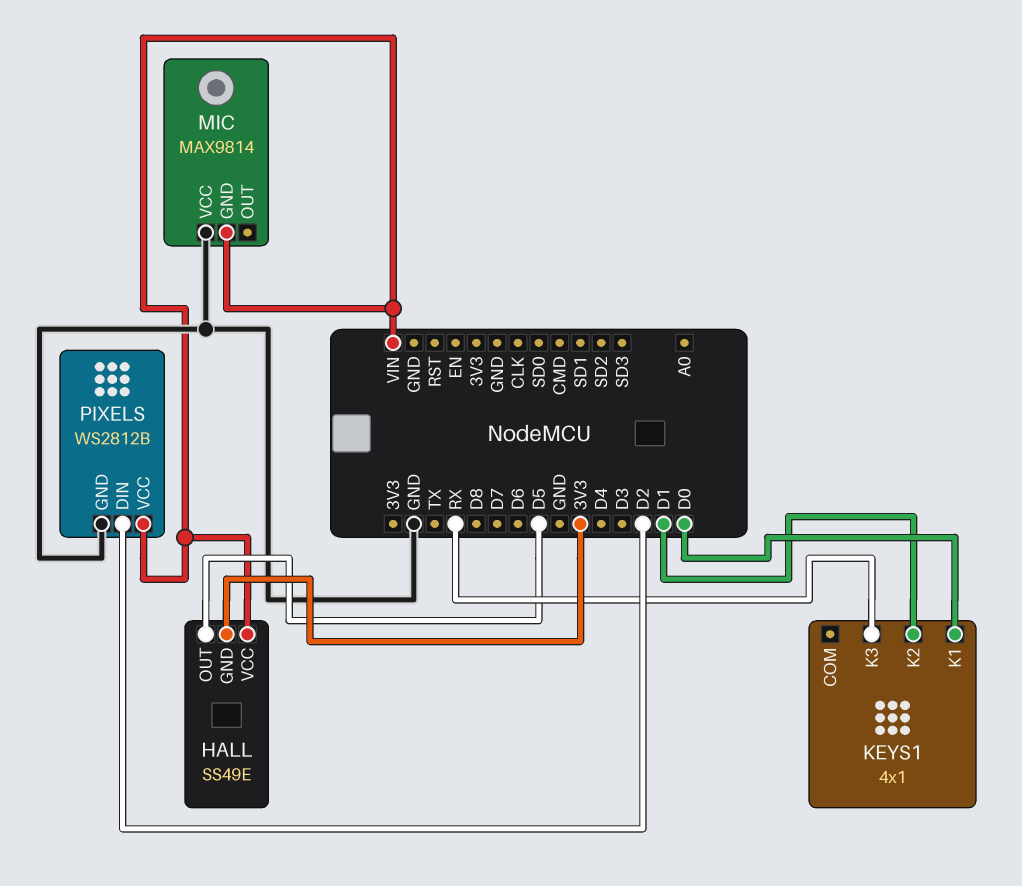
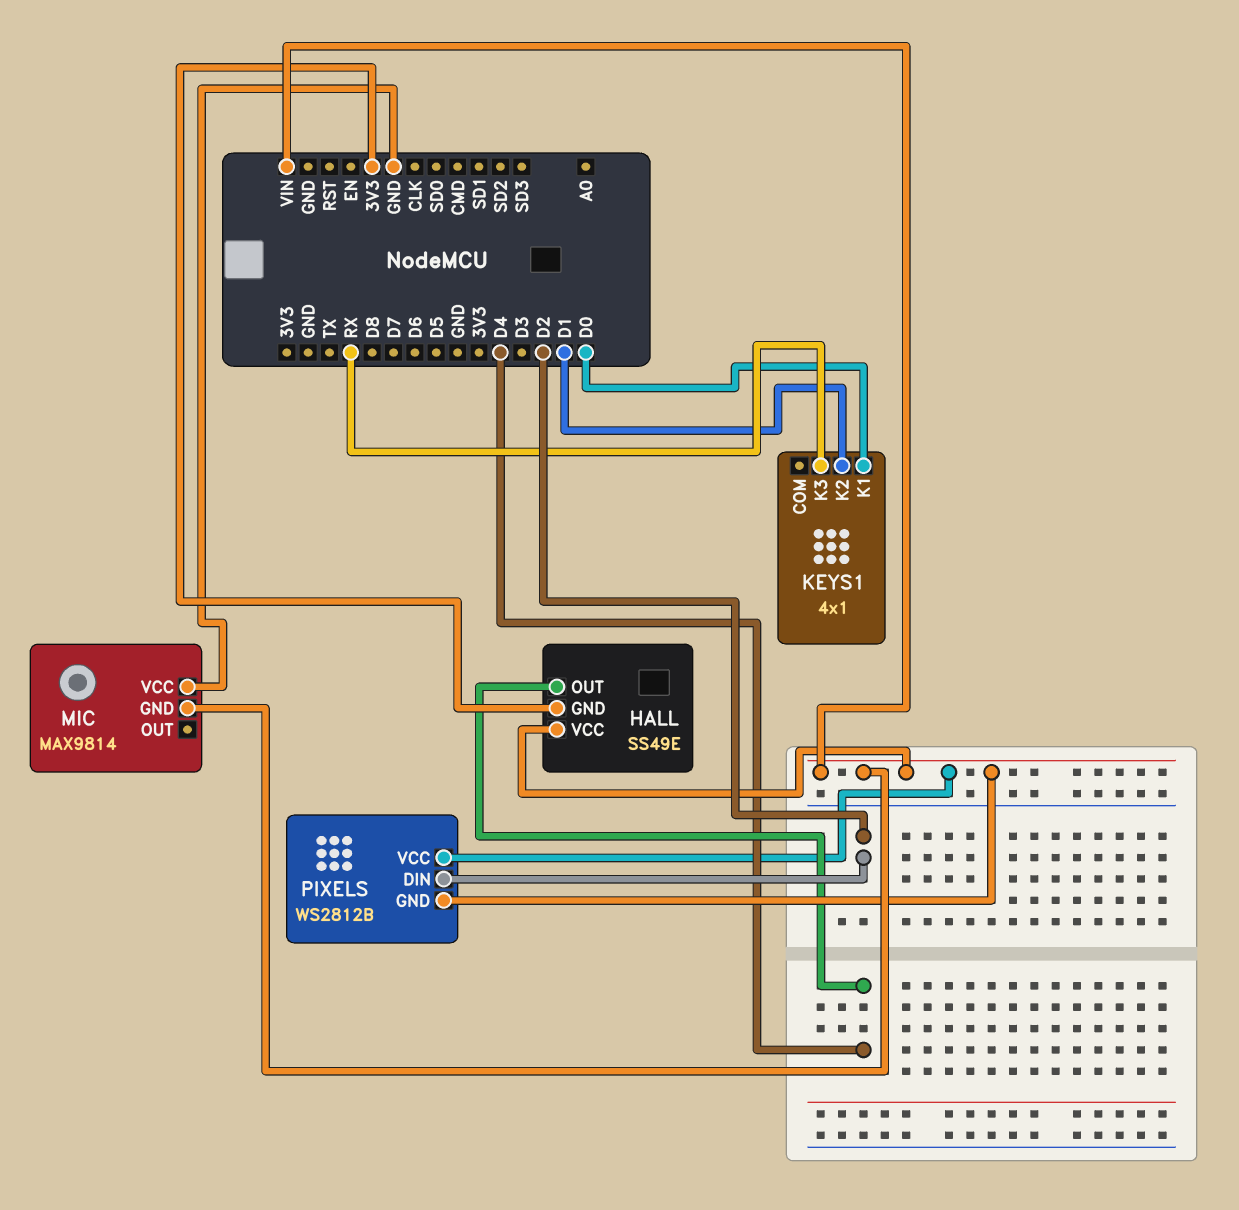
HALL pin OUT: D5 -> D4
PIXELS pin GND: GND -> VIN

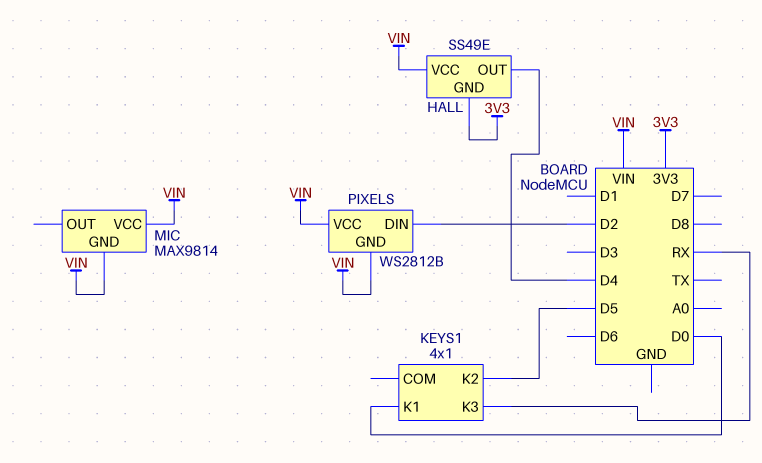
KEYS1 pin K2: D1 -> D5
MIC pin VCC: GND -> VIN

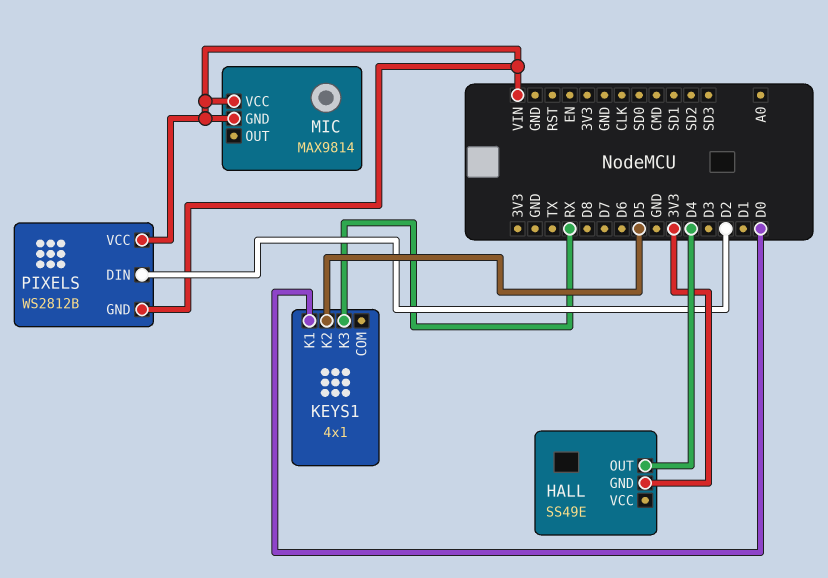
HALL pin VCC: VIN -> none

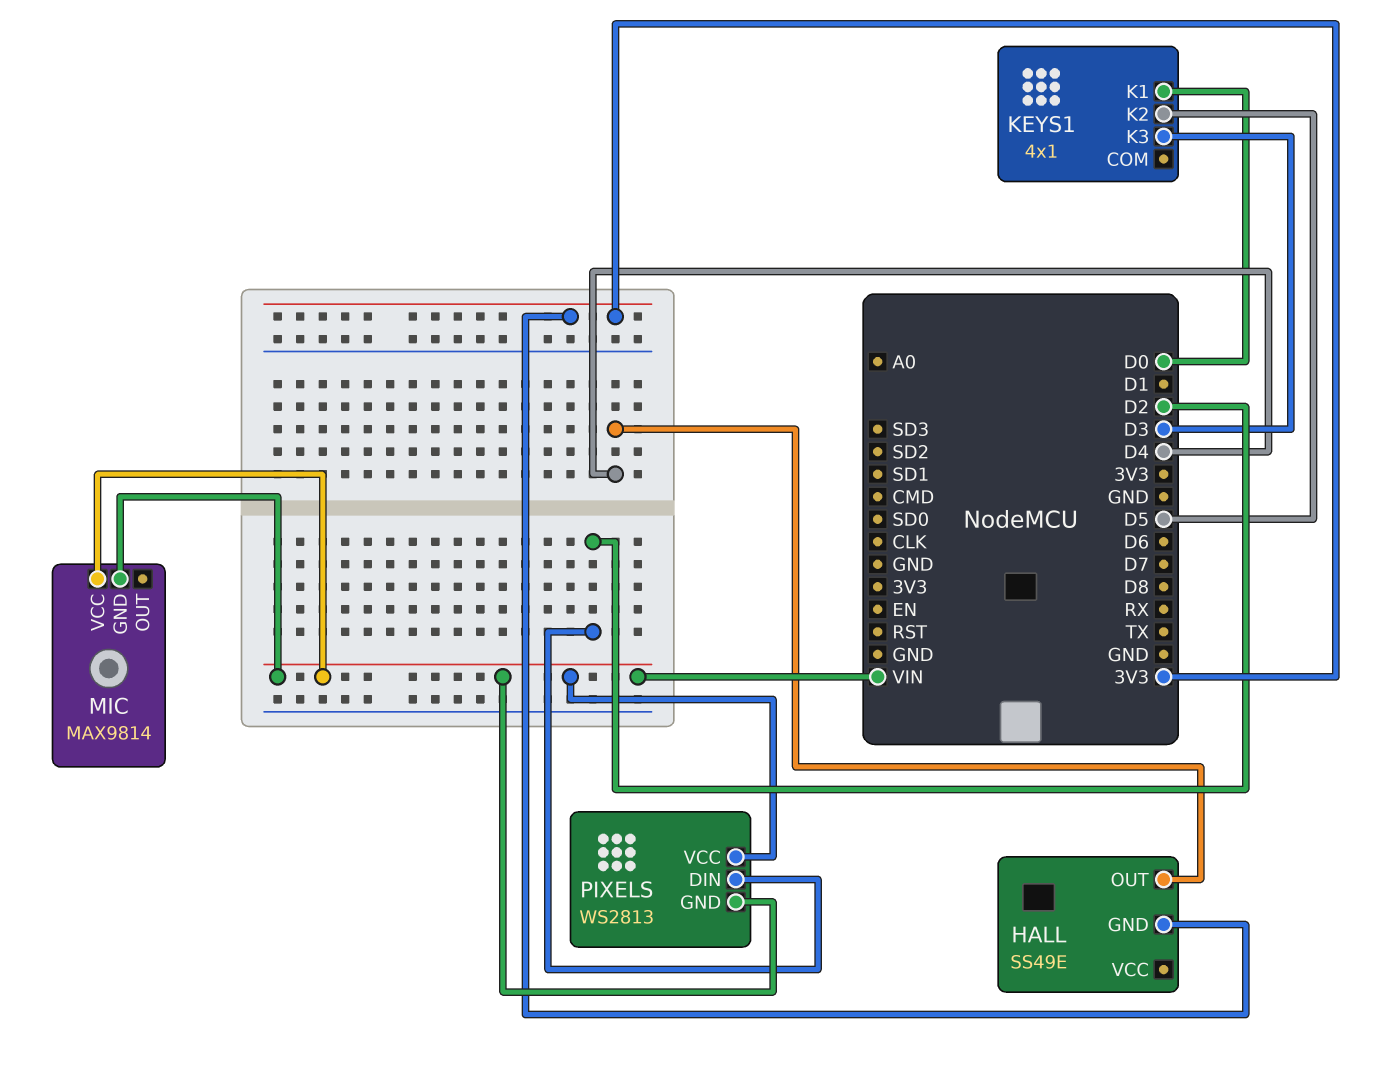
KEYS1 pin K3: RX -> D3
PIXELS: WS2812B -> WS2813

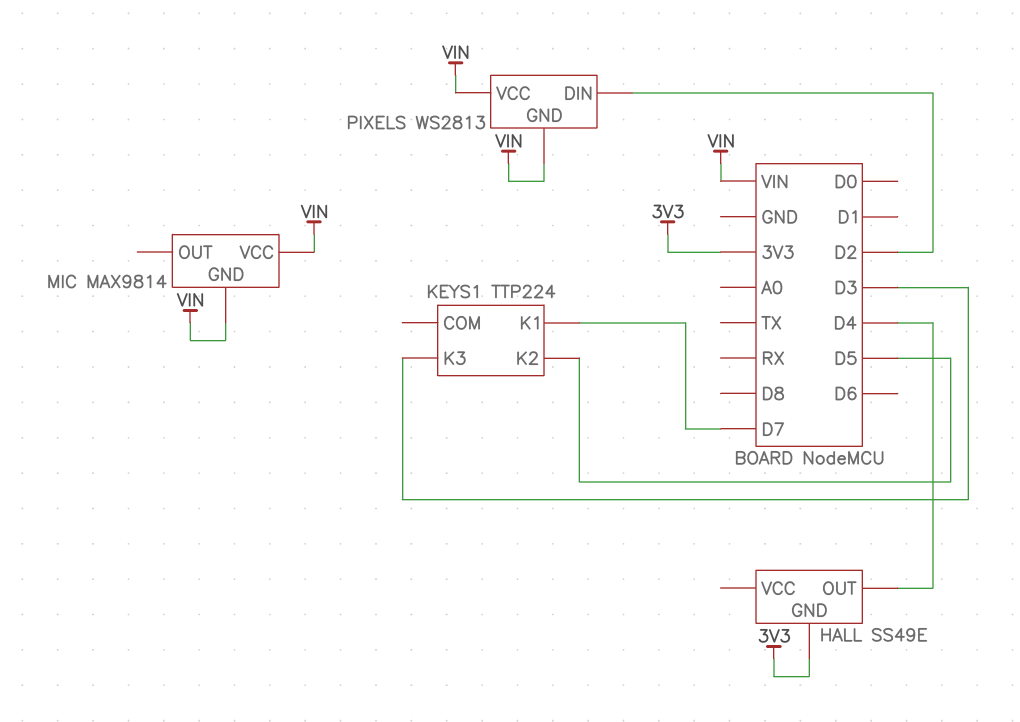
KEYS1: 4x1 -> TTP224
KEYS1 pin K1: D0 -> D7

